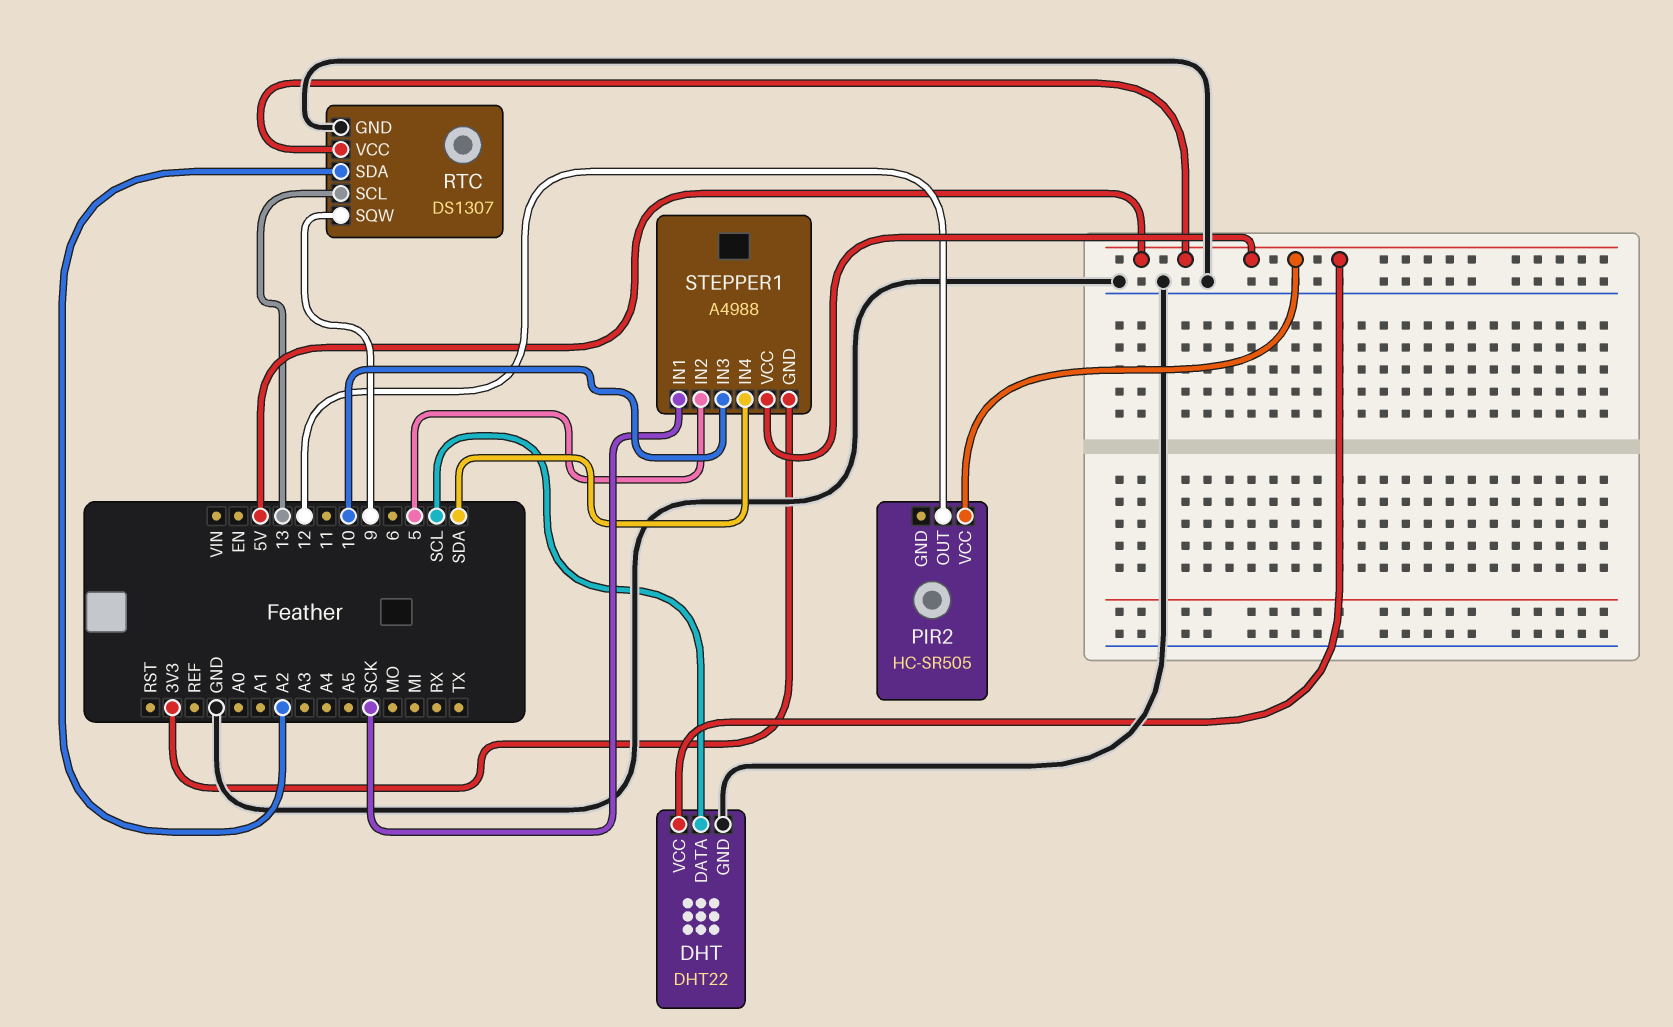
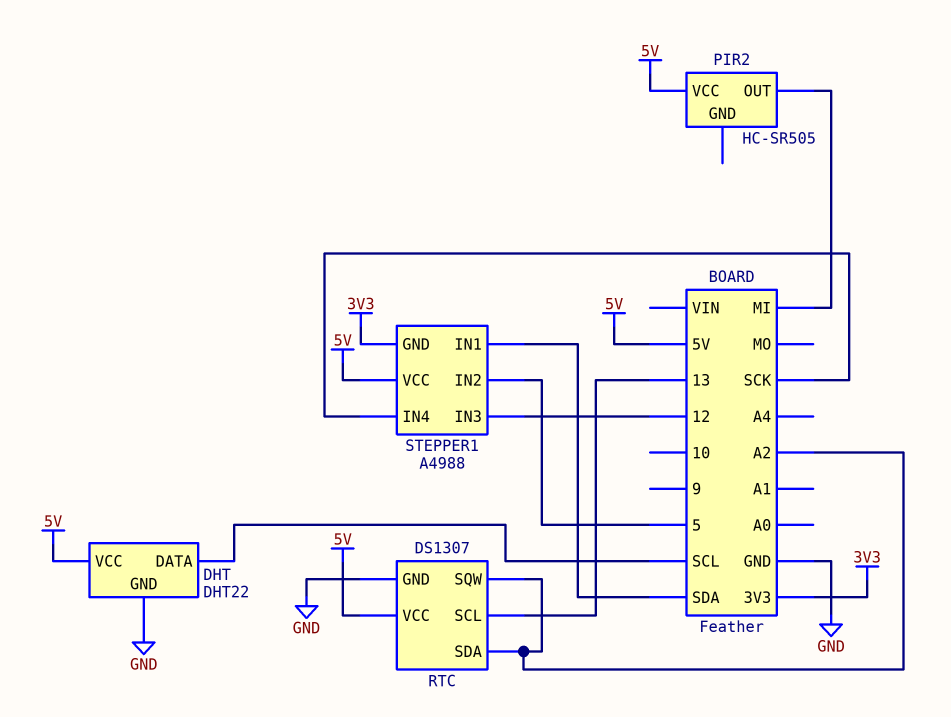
PIR2 pin OUT: 12 -> MI
RTC pin SQW: 9 -> A2
STEPPER1 pin IN1: SCK -> SDA
STEPPER1 pin IN3: 10 -> 12
STEPPER1 pin IN4: SDA -> SCK

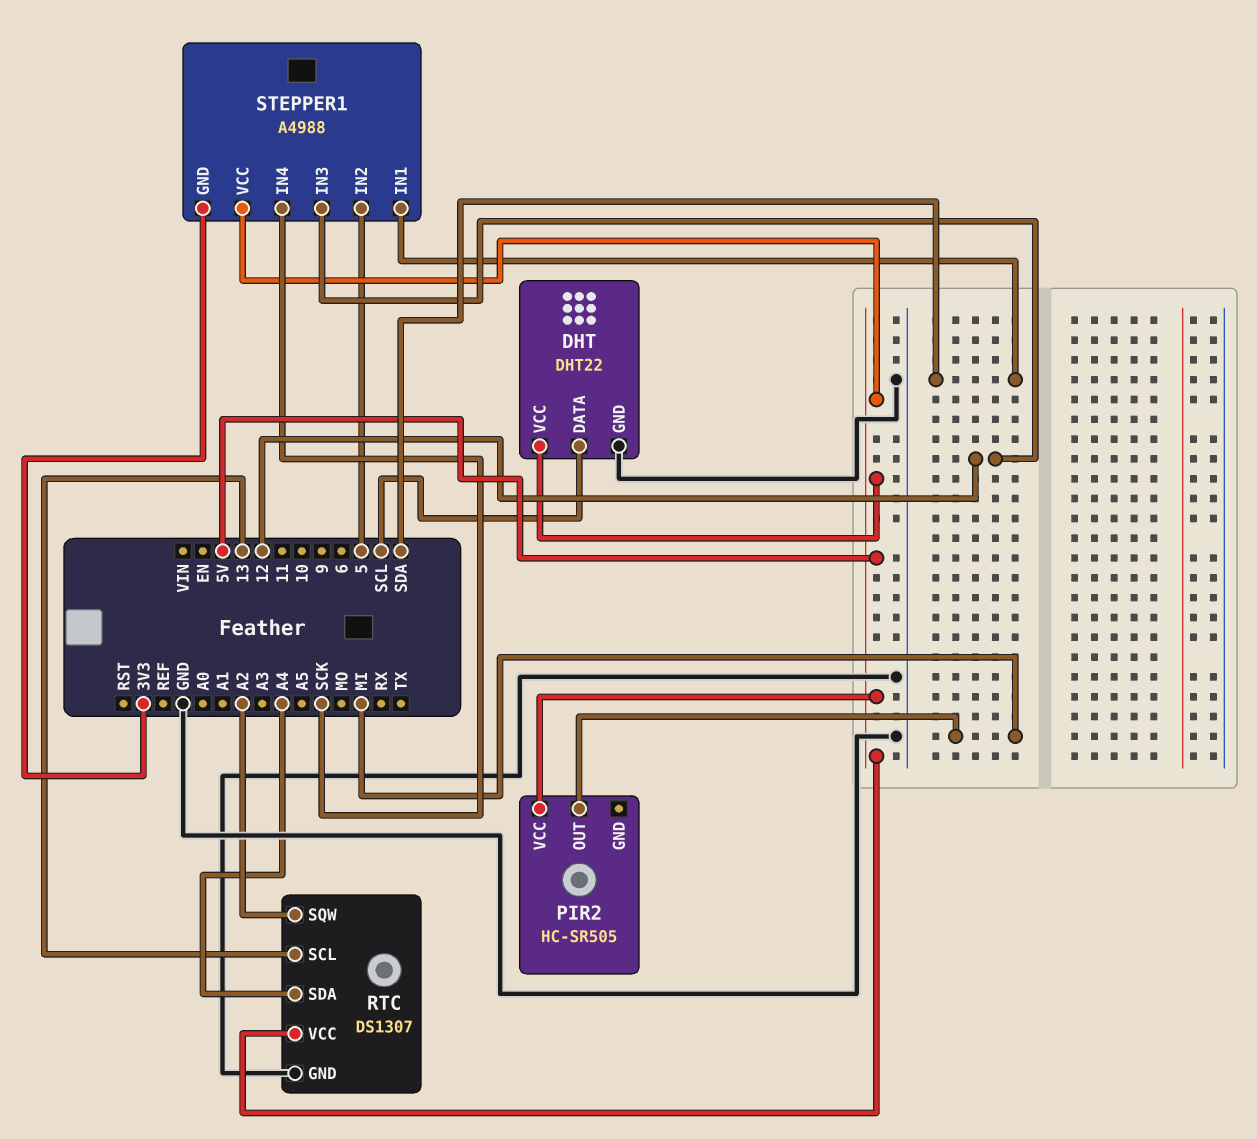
RTC pin SDA: A2 -> A4

